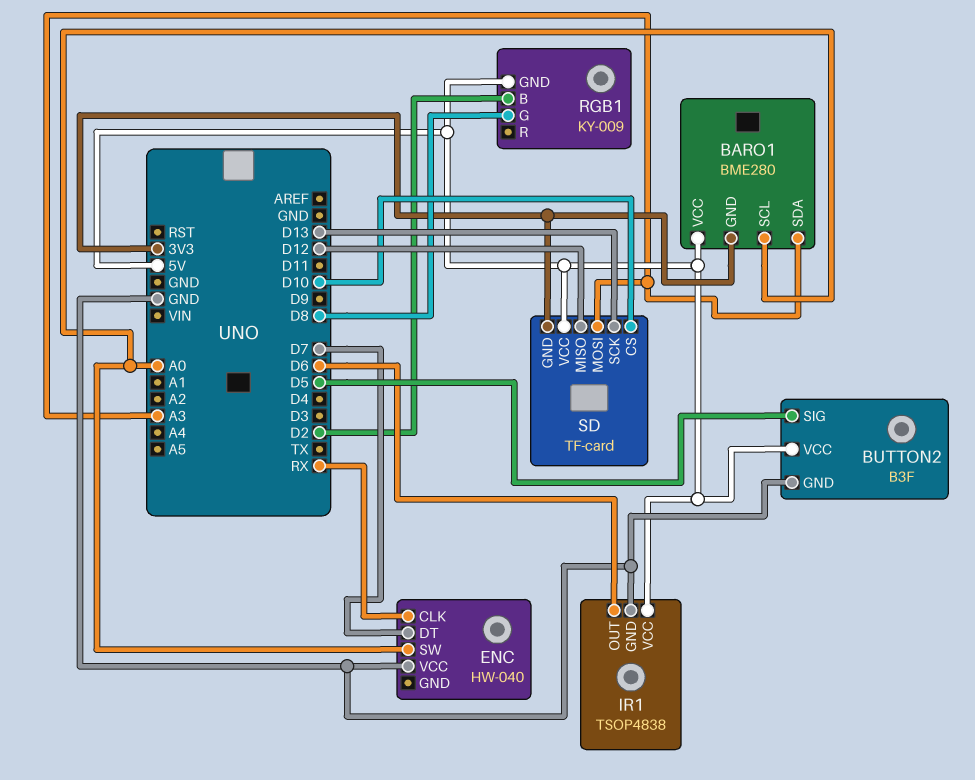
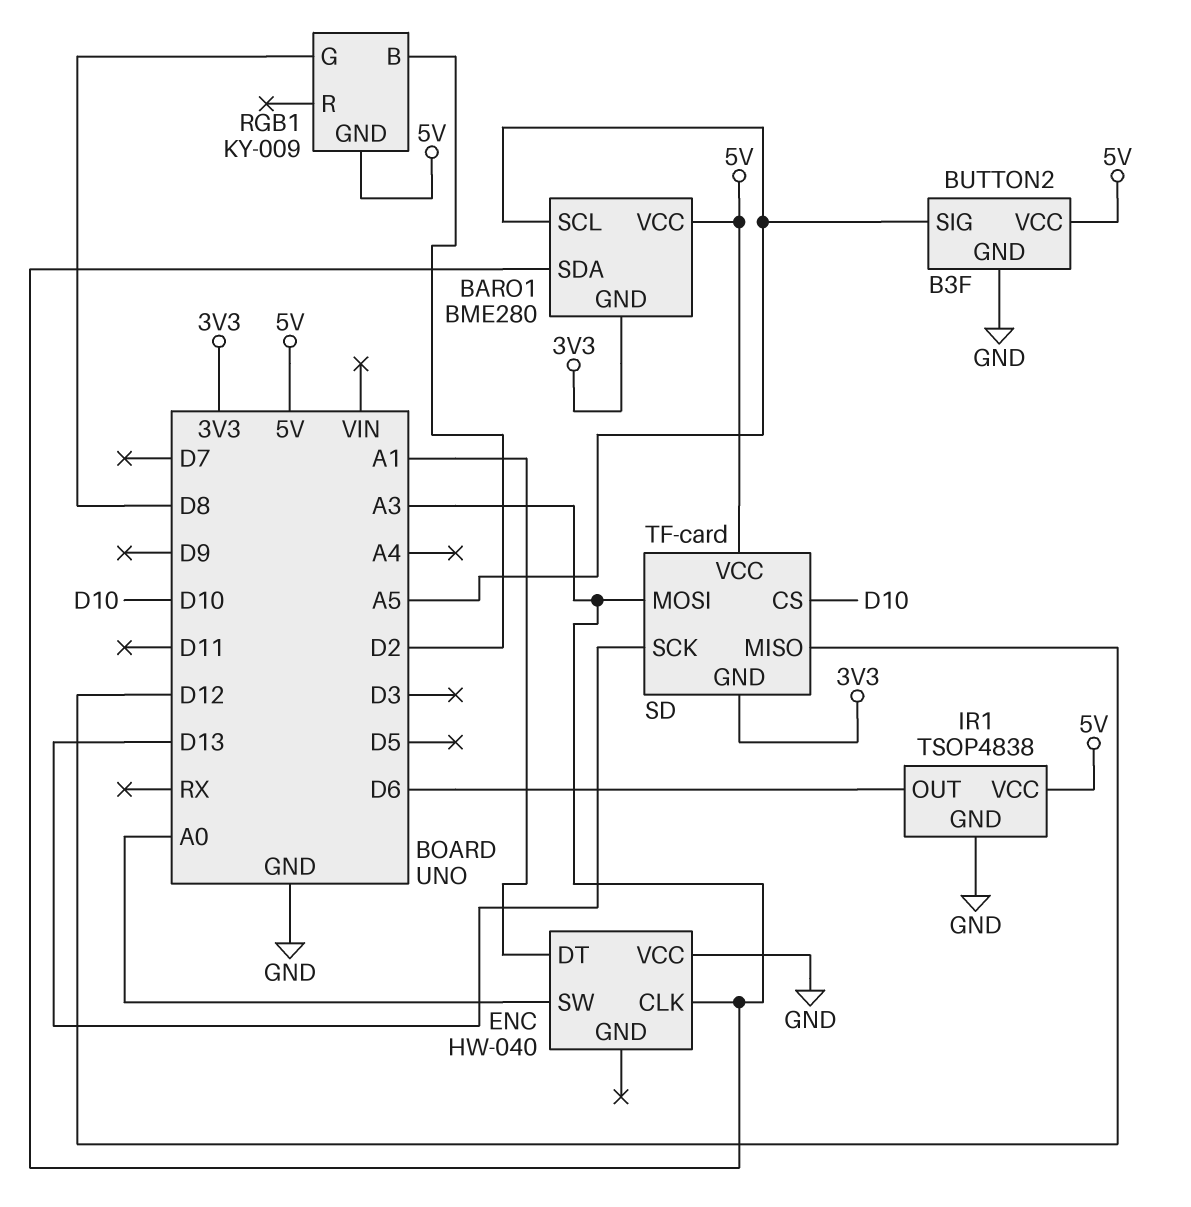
BARO1 pin SCL: A0 -> A5
BUTTON2 pin SIG: D5 -> A5
ENC pin CLK: RX -> A3
ENC pin DT: D7 -> A1

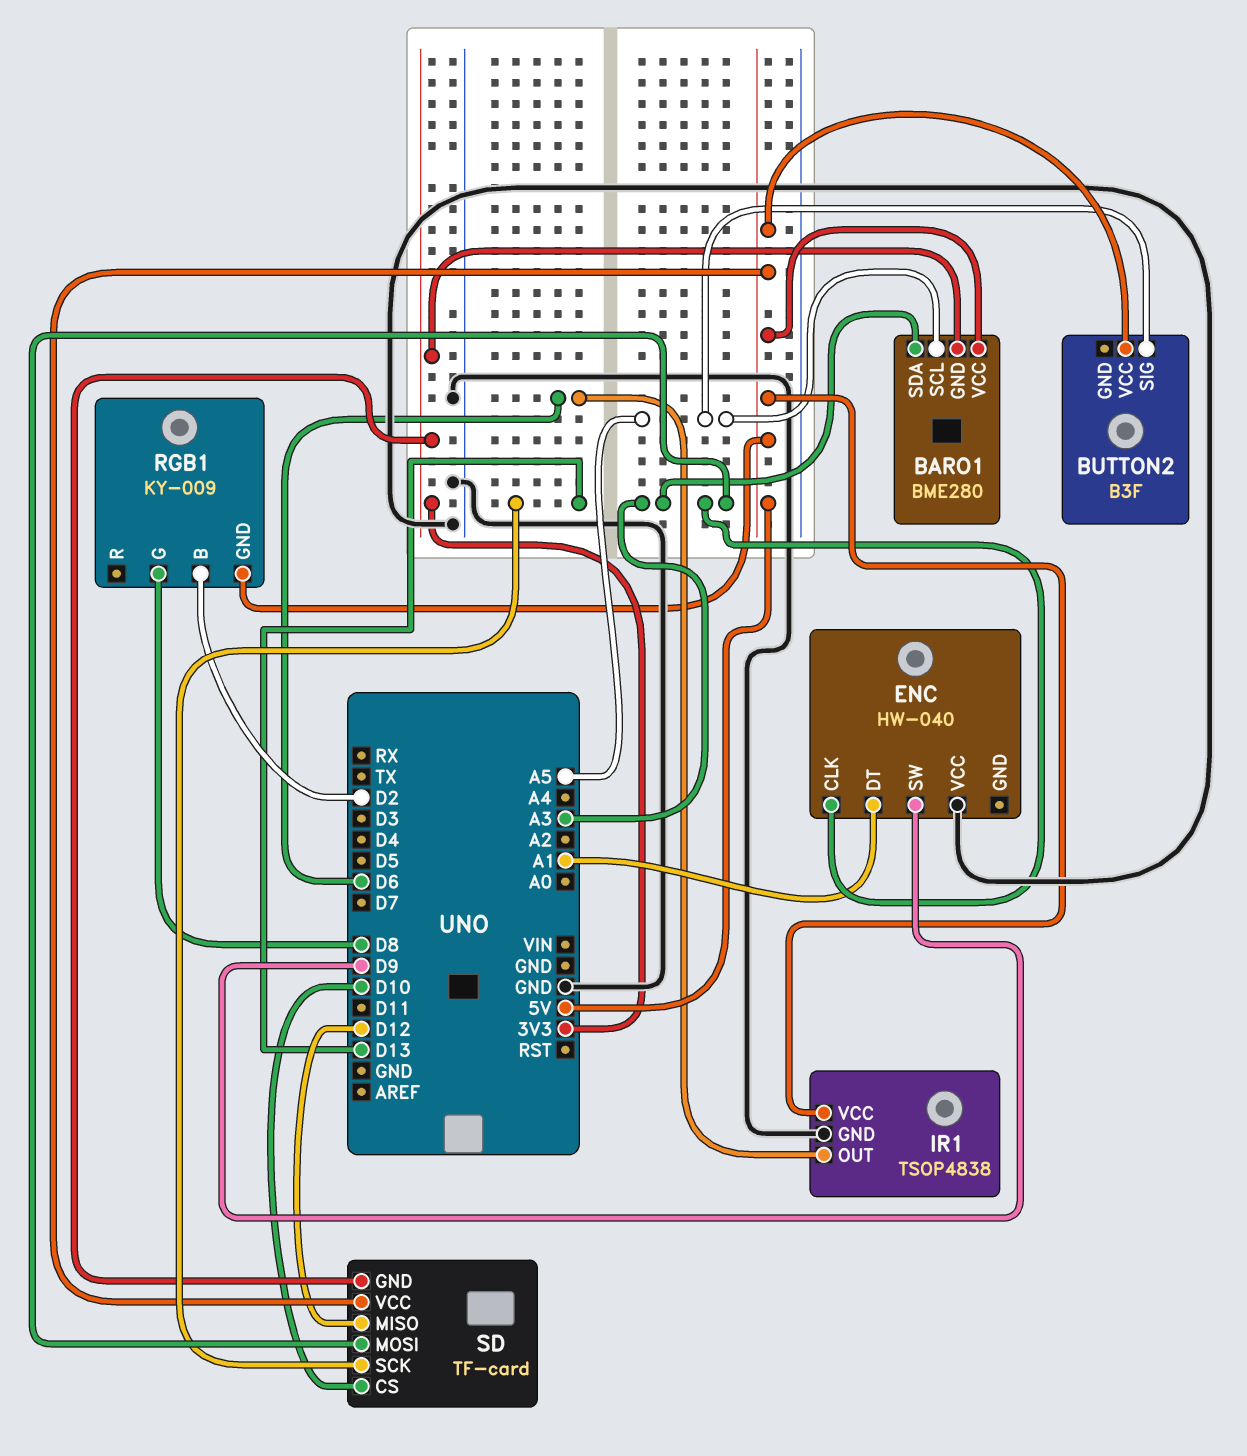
BUTTON2 pin GND: GND -> none
ENC pin SW: A0 -> D9

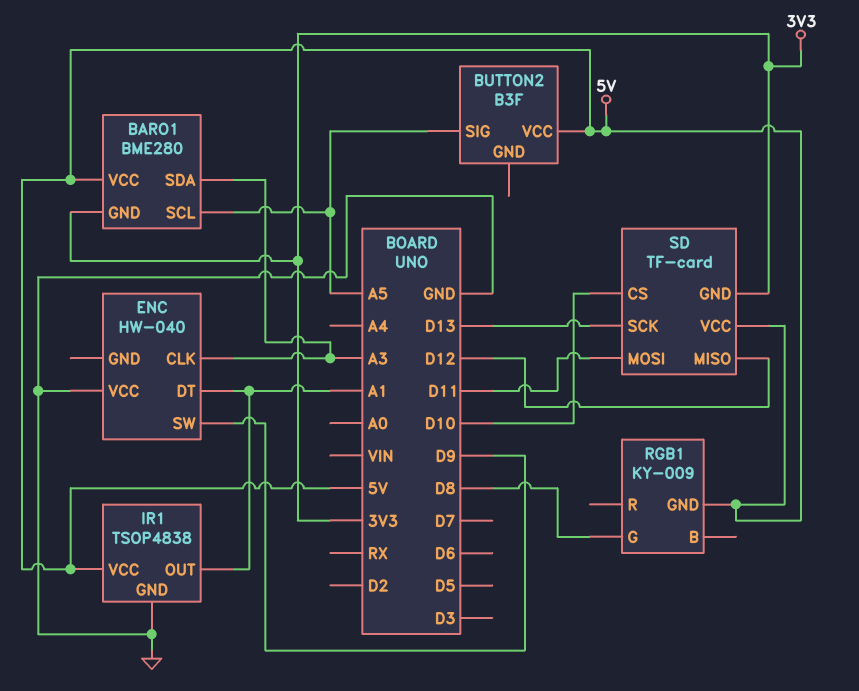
IR1 pin OUT: D6 -> A1
RGB1 pin B: D2 -> none
SD pin MOSI: A3 -> D11

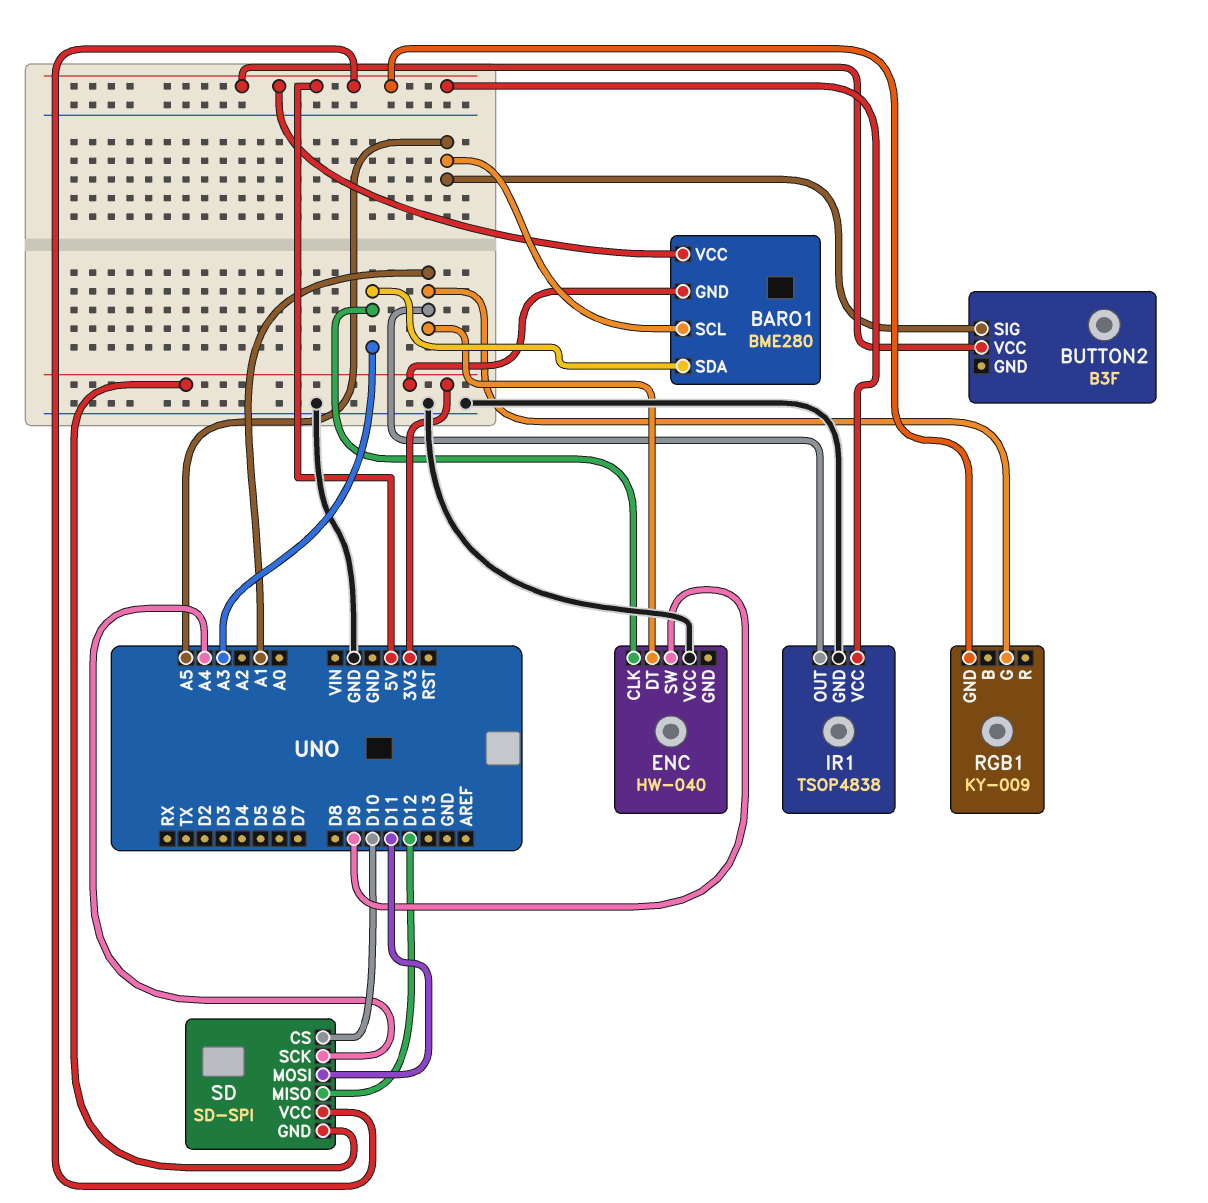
RGB1 pin G: D8 -> A1
SD: TF-card -> SD-SPI
SD pin SCK: D13 -> A4

